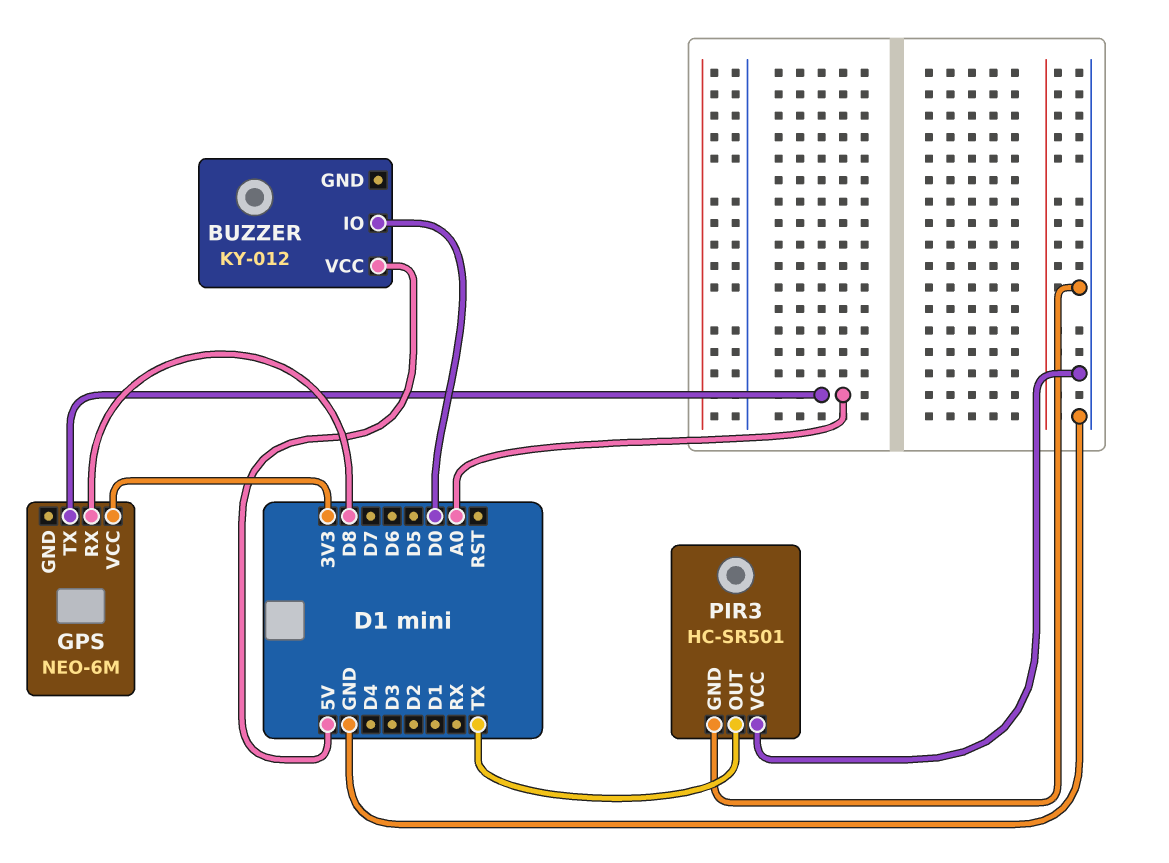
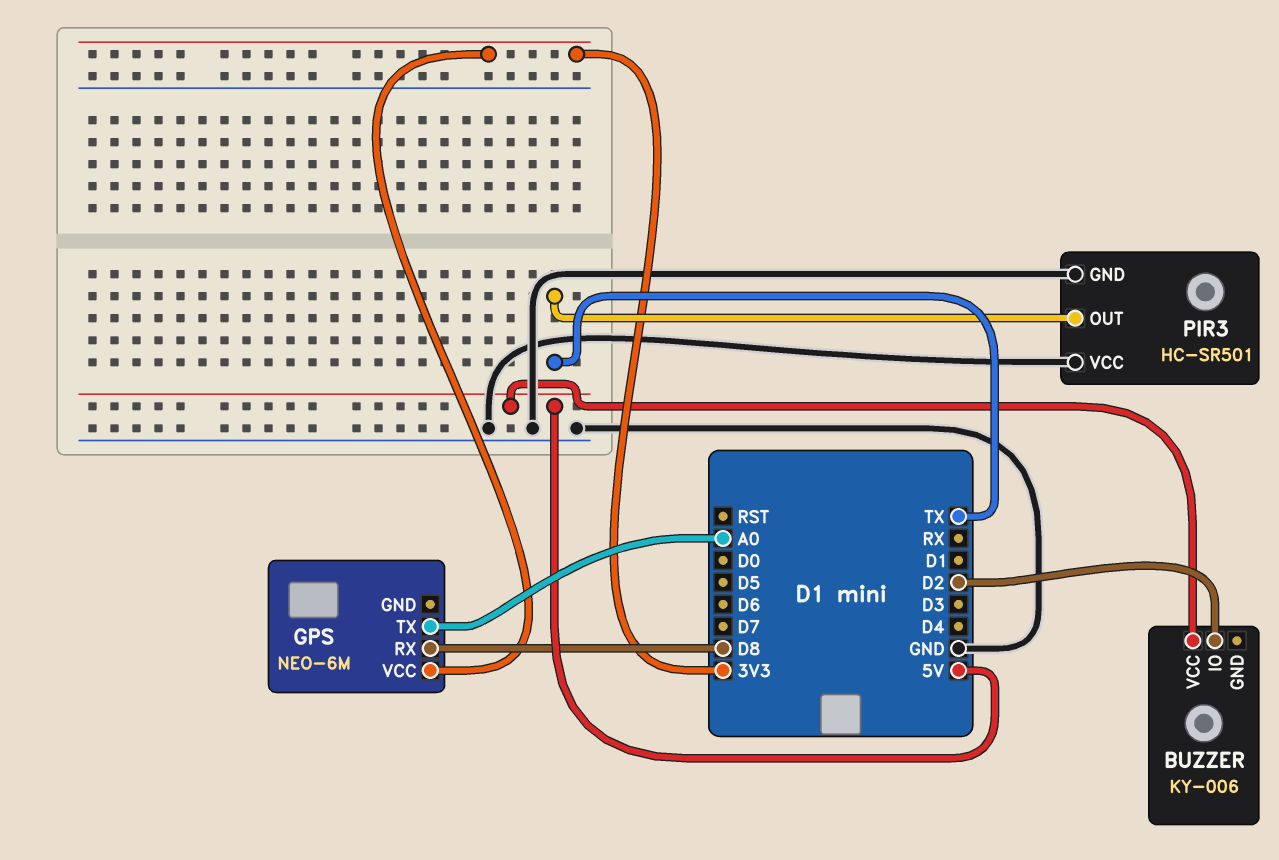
BUZZER: KY-012 -> KY-006
BUZZER pin IO: D0 -> D2

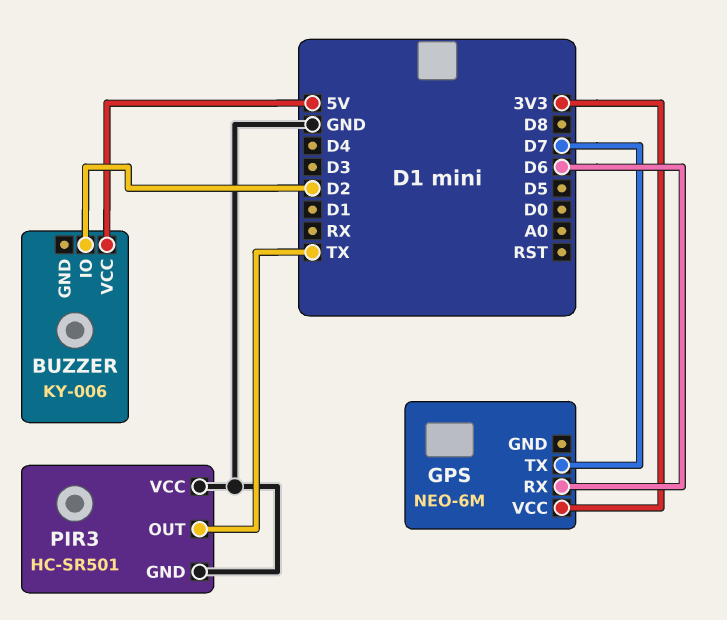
GPS pin RX: D8 -> D6
GPS pin TX: A0 -> D7

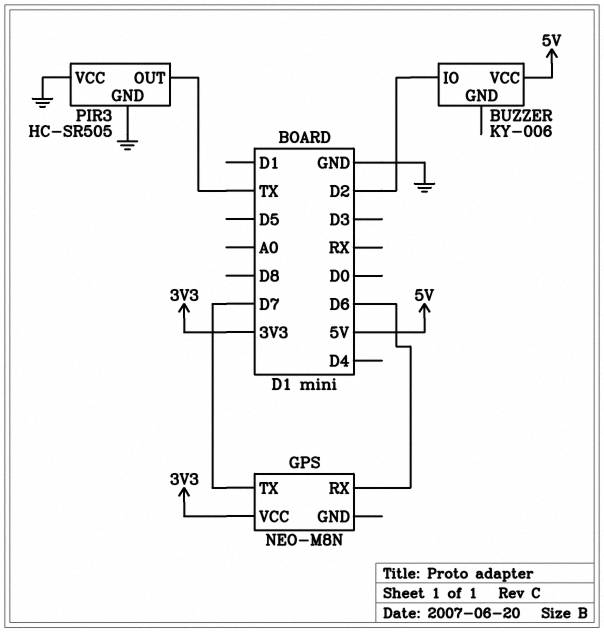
GPS: NEO-6M -> NEO-M8N
PIR3: HC-SR501 -> HC-SR505

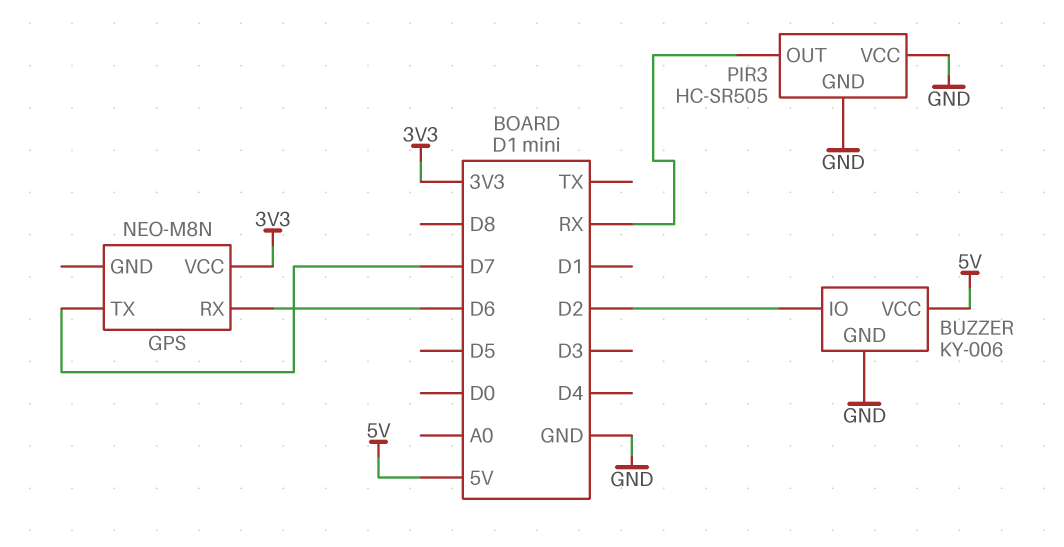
BUZZER pin GND: none -> GND
PIR3 pin OUT: TX -> RX

